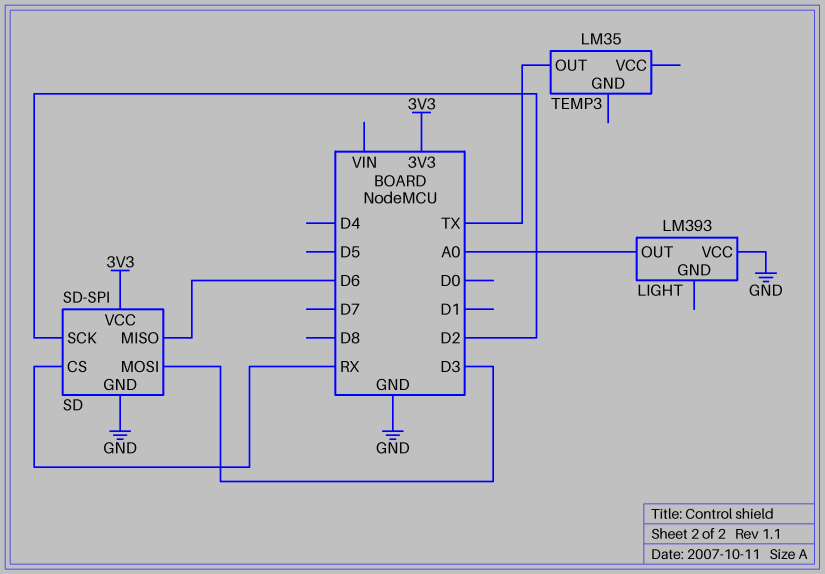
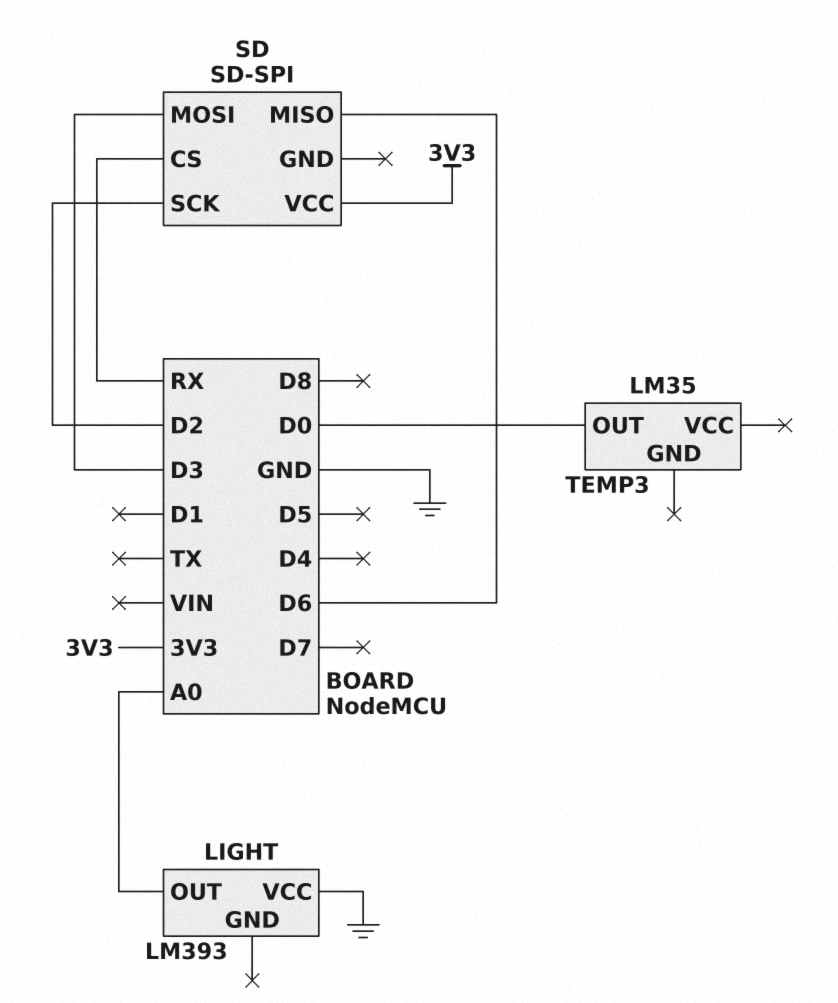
SD pin GND: GND -> none
TEMP3 pin OUT: TX -> D0

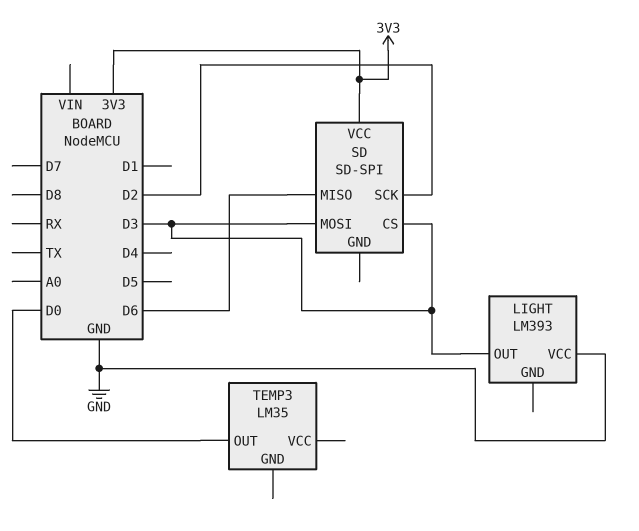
LIGHT pin OUT: A0 -> D3
SD pin CS: RX -> D3

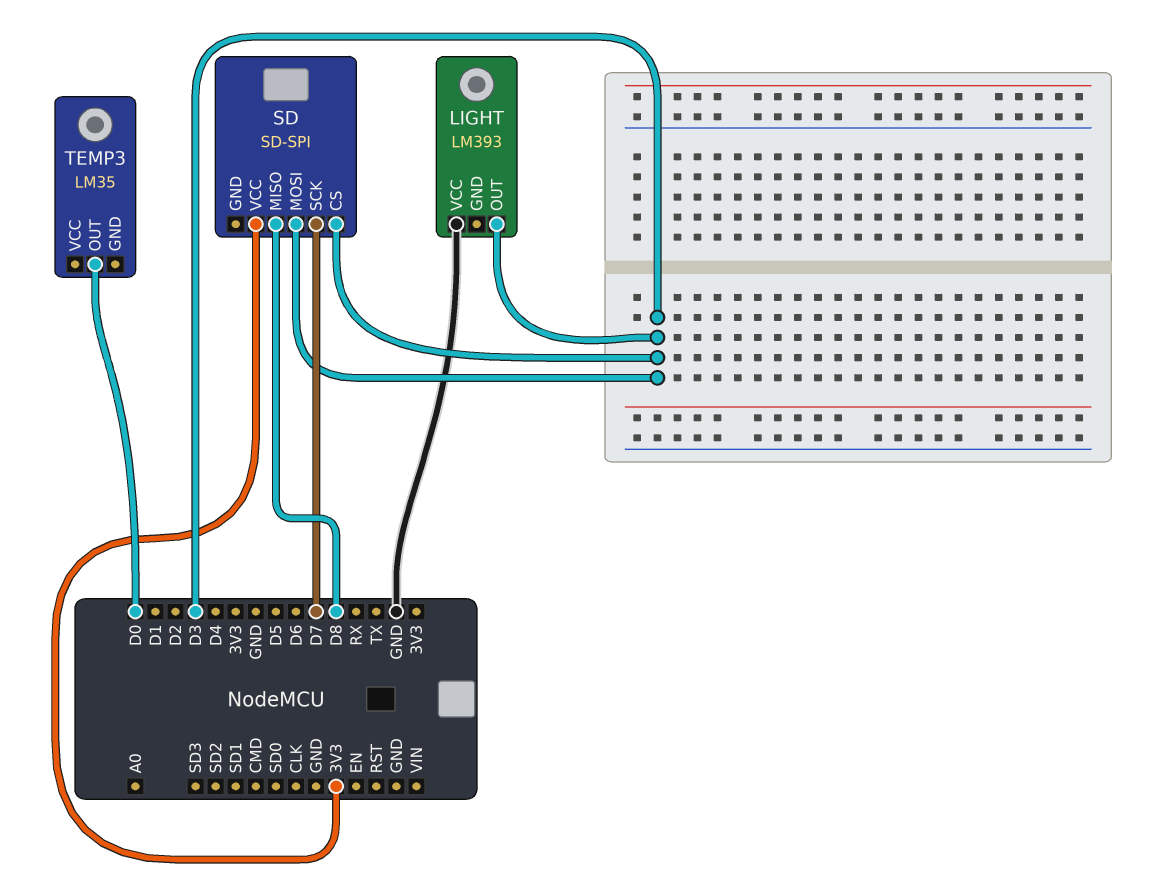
SD pin MISO: D6 -> D8
SD pin SCK: D2 -> D7

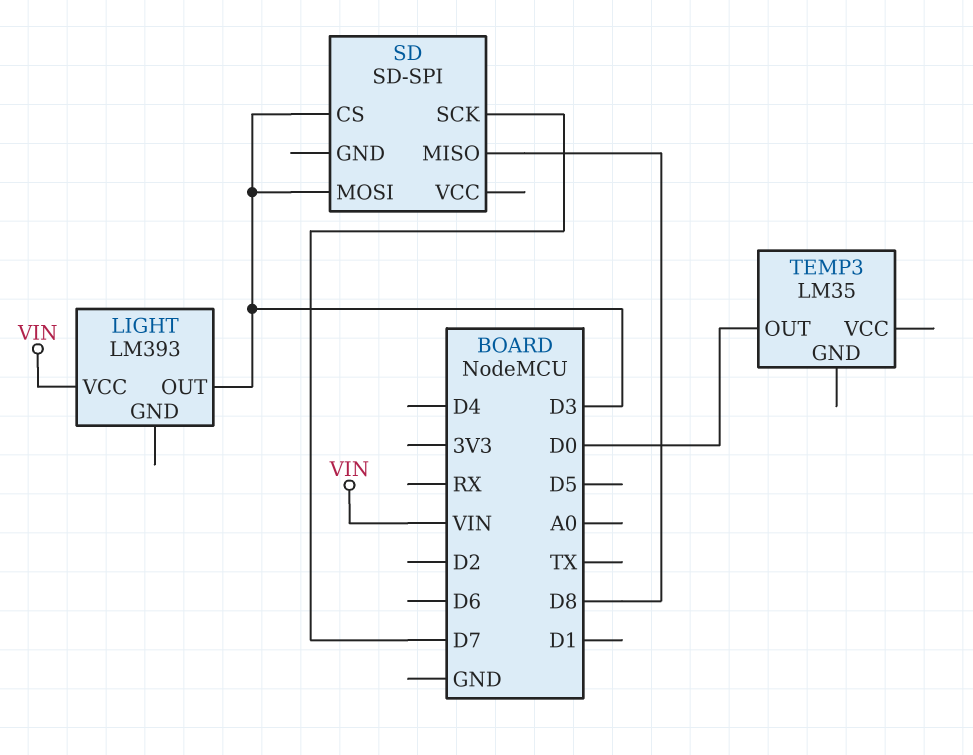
LIGHT pin VCC: GND -> VIN
SD pin VCC: 3V3 -> none

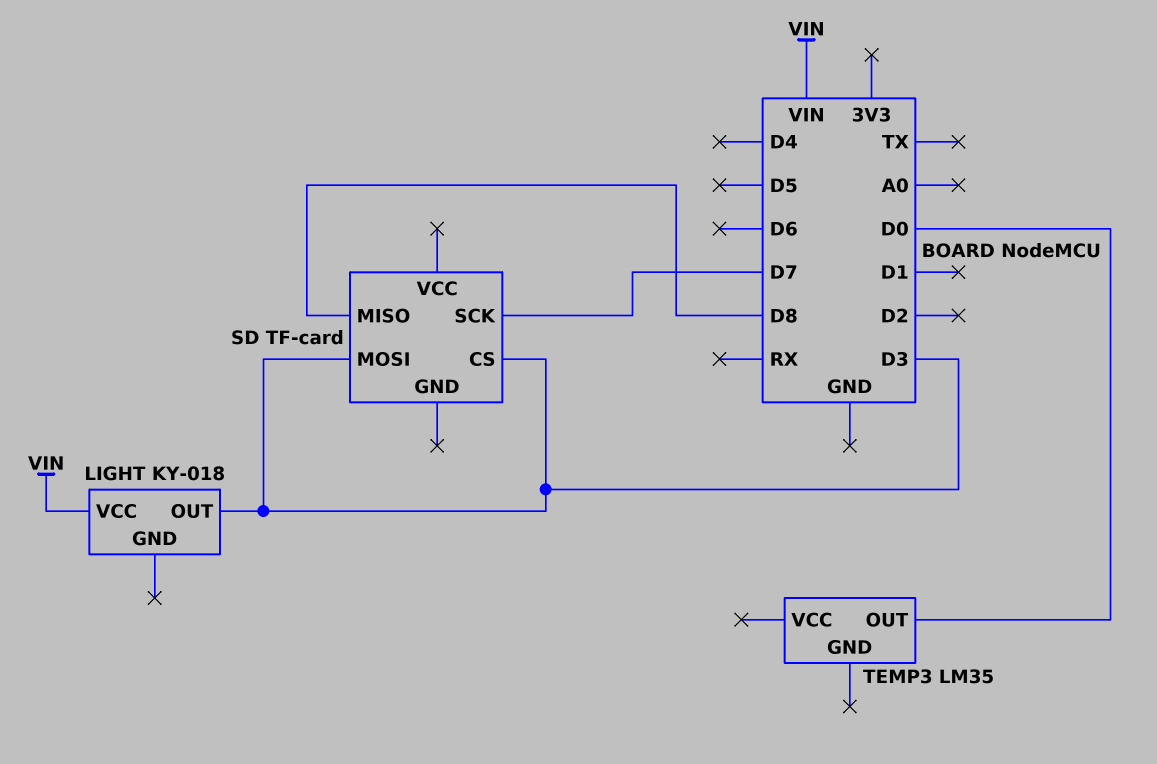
LIGHT: LM393 -> KY-018
SD: SD-SPI -> TF-card

